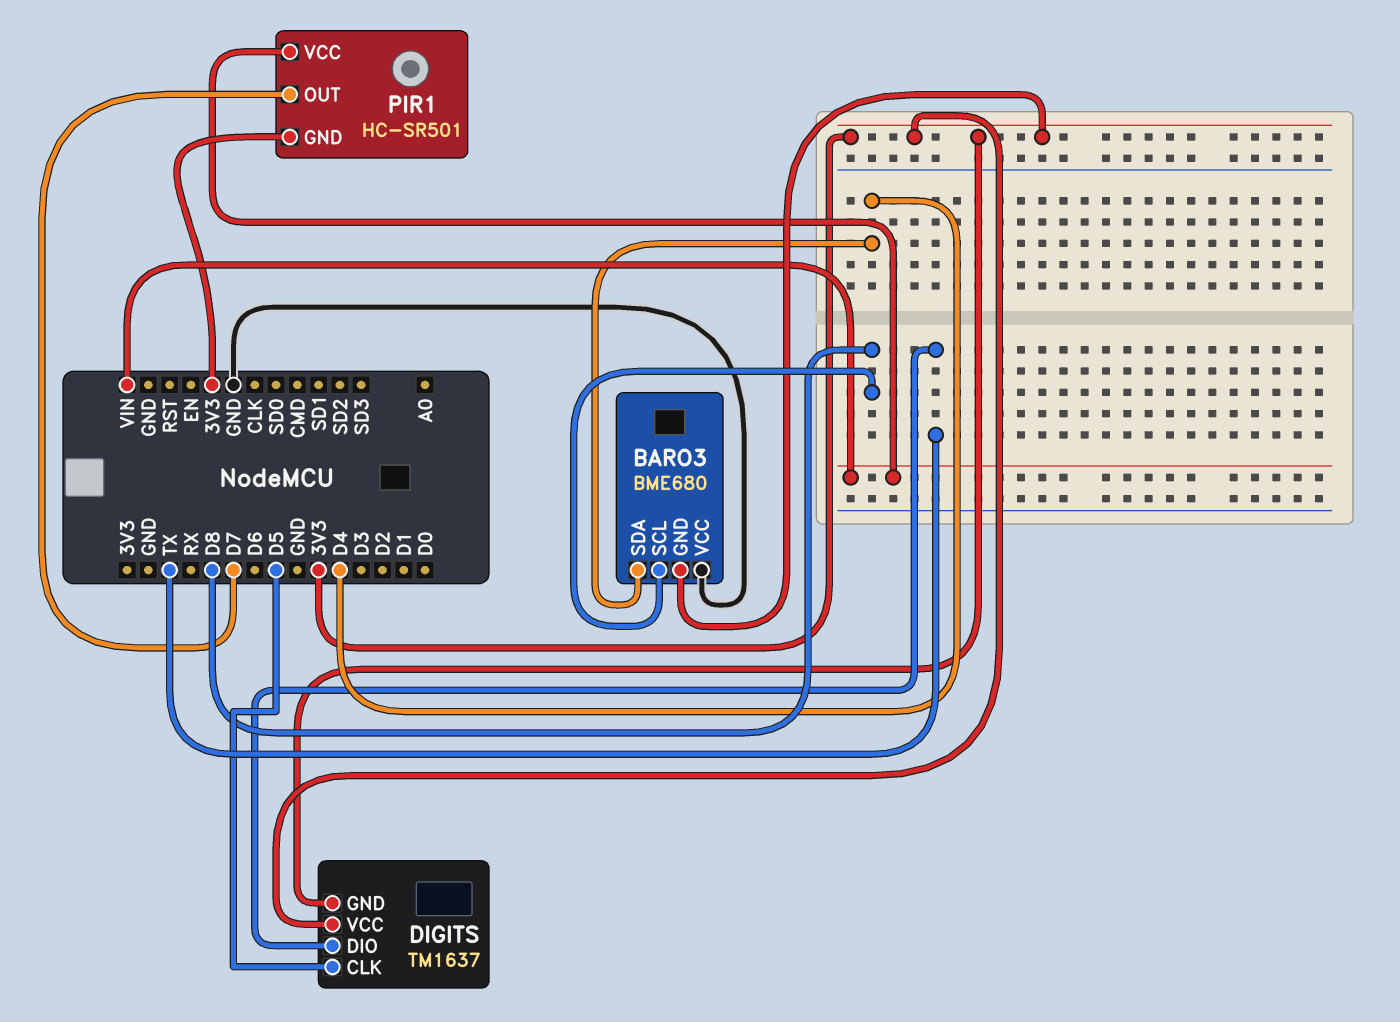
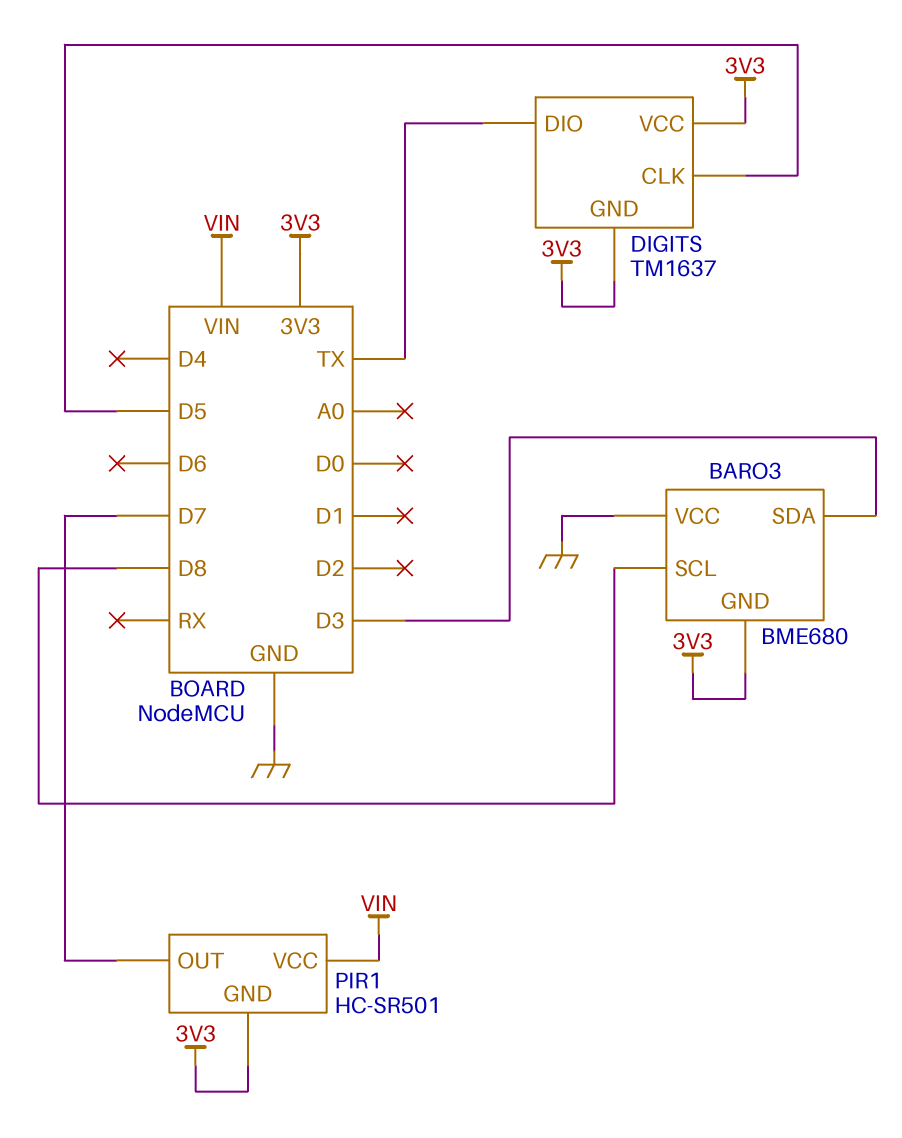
BARO3 pin SDA: D4 -> D3

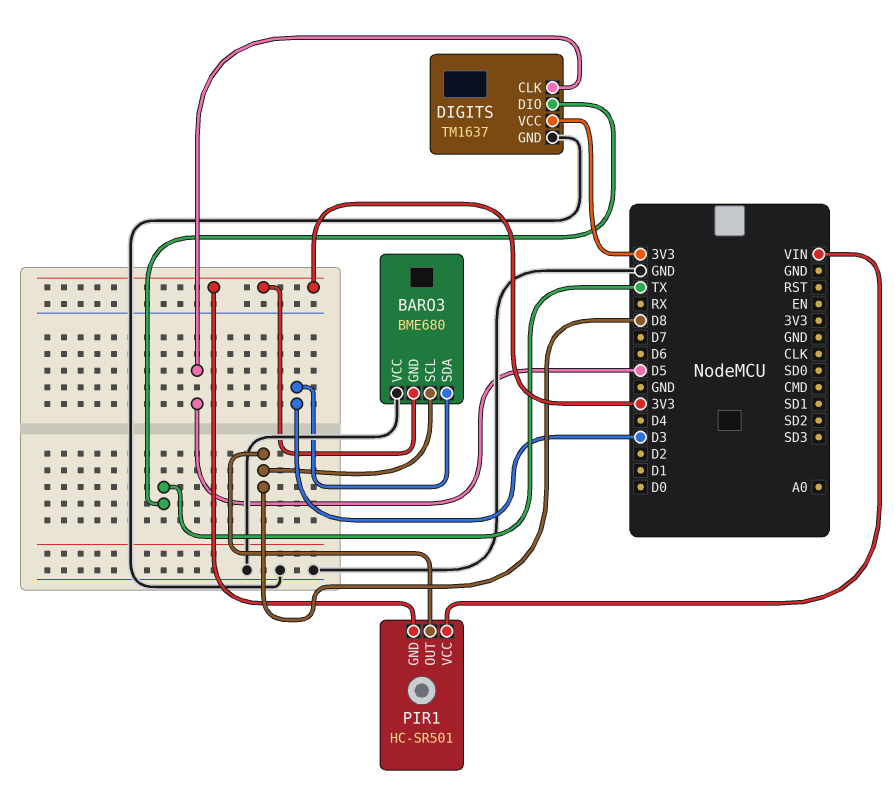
DIGITS pin GND: 3V3 -> GND
PIR1 pin OUT: D7 -> D8

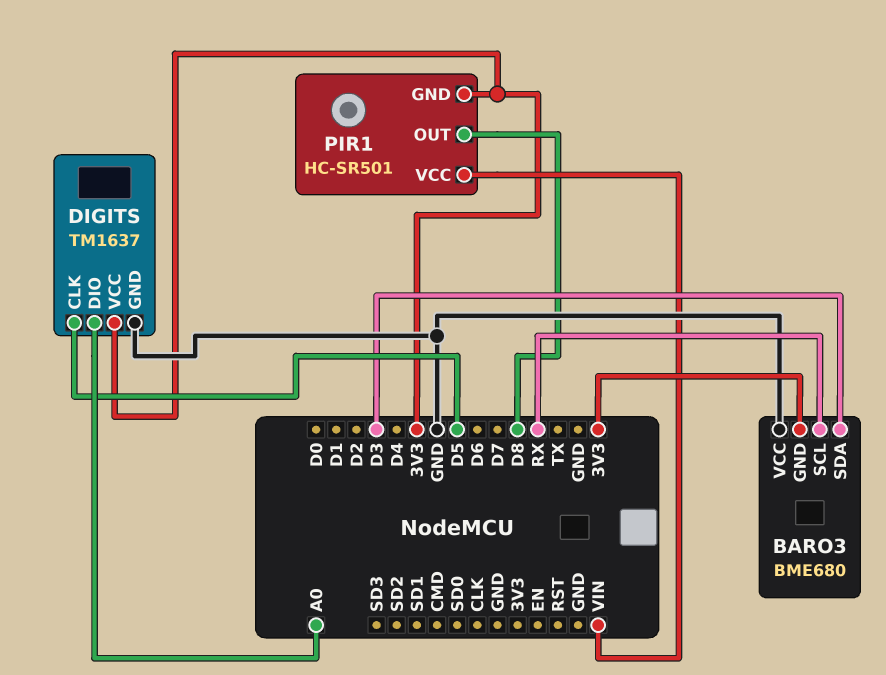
BARO3 pin SCL: D8 -> RX
DIGITS pin DIO: TX -> A0

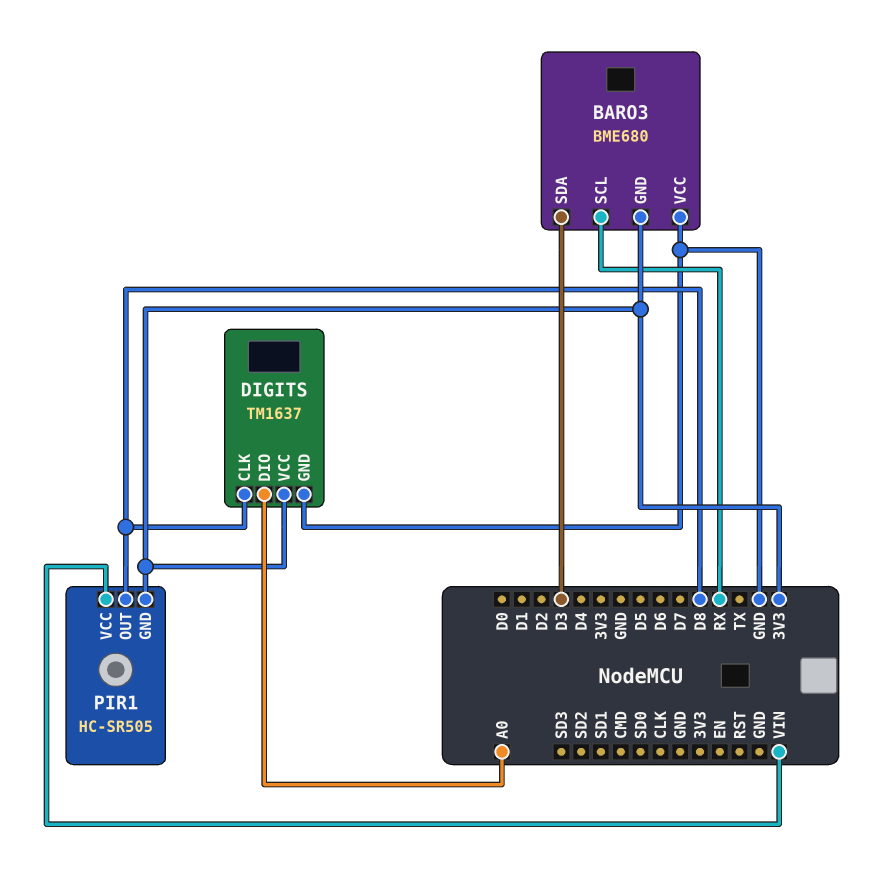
DIGITS pin CLK: D5 -> D8
PIR1: HC-SR501 -> HC-SR505

